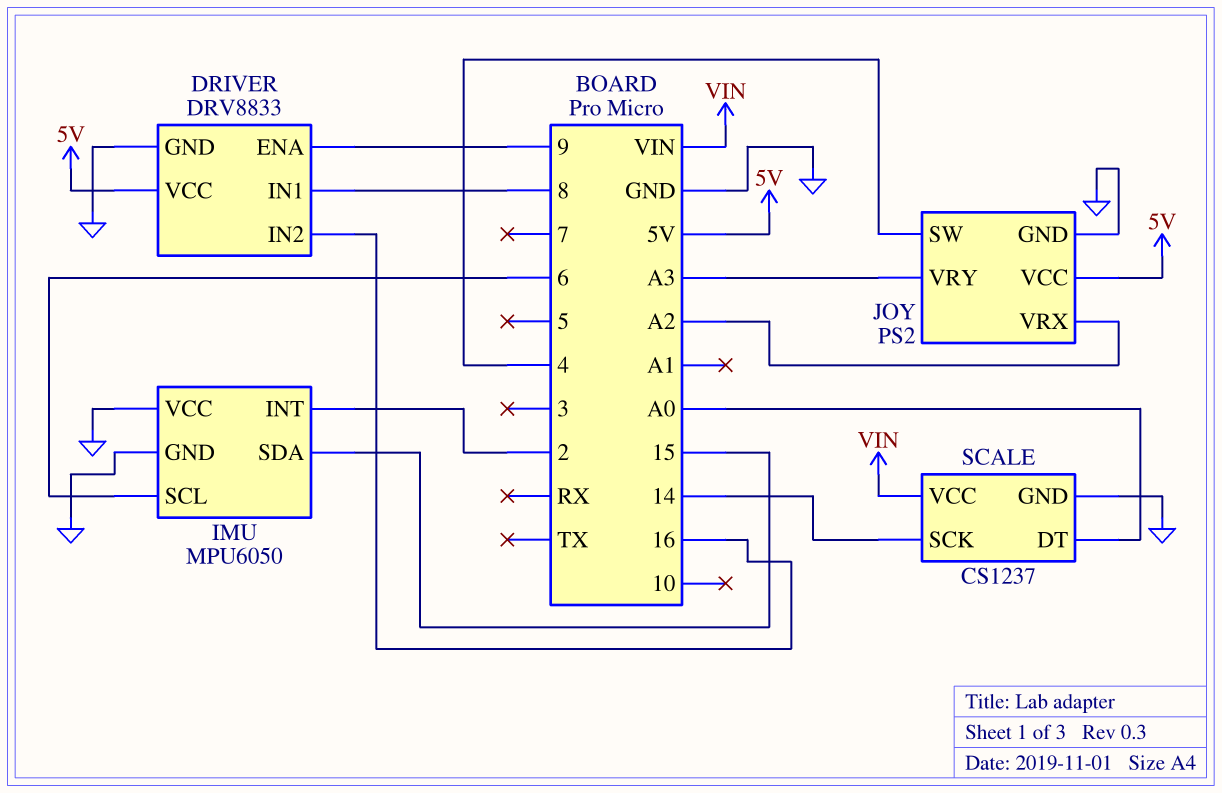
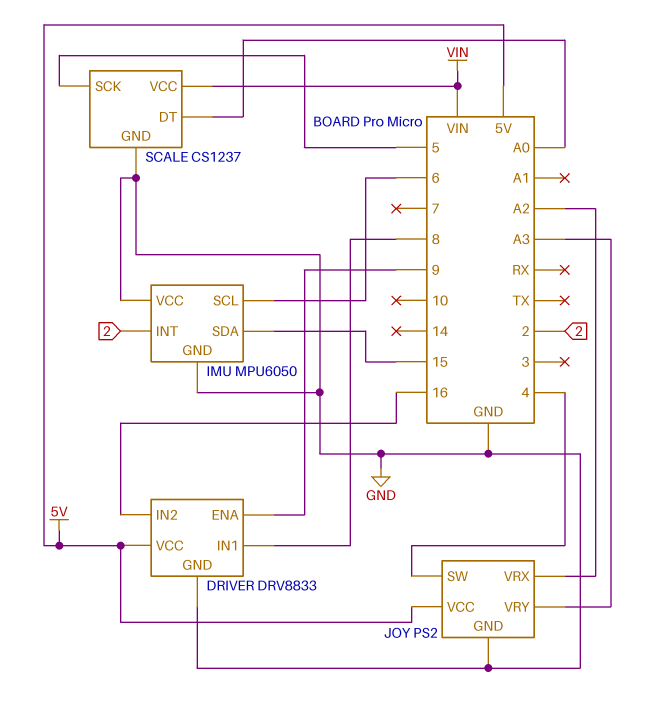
SCALE pin SCK: 14 -> 5

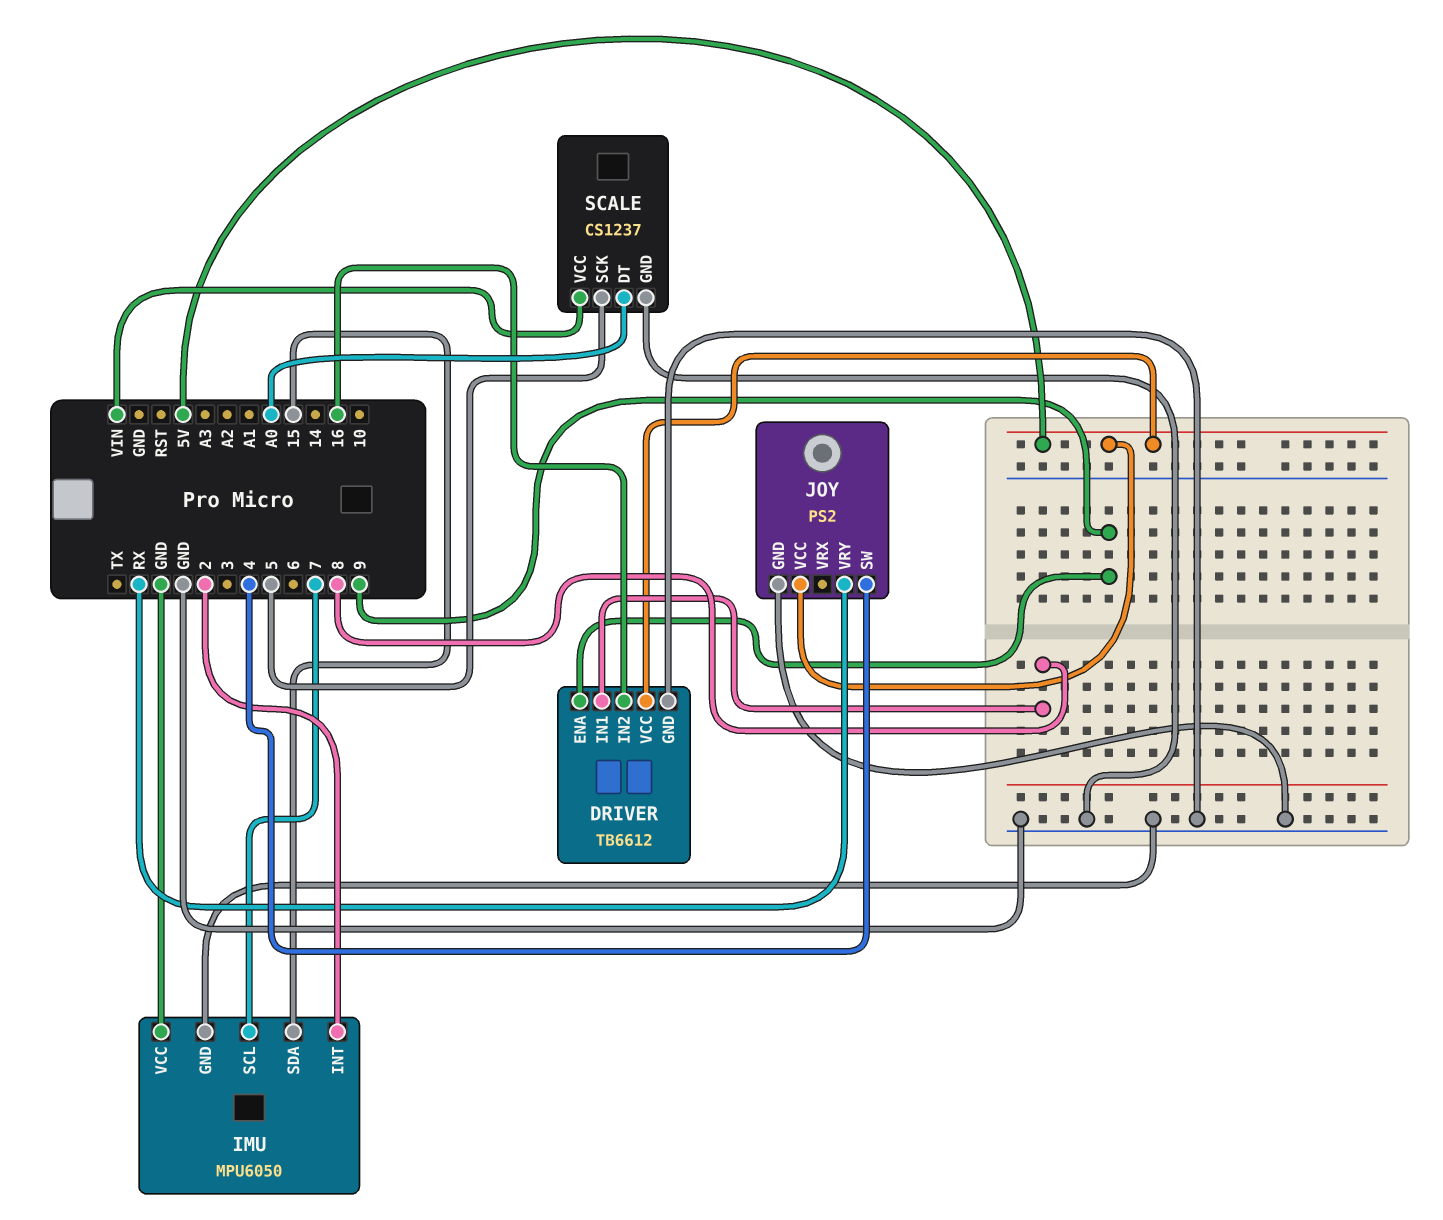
DRIVER: DRV8833 -> TB6612
IMU pin SCL: 6 -> 7
JOY pin VRX: A2 -> none
JOY pin VRY: A3 -> RX

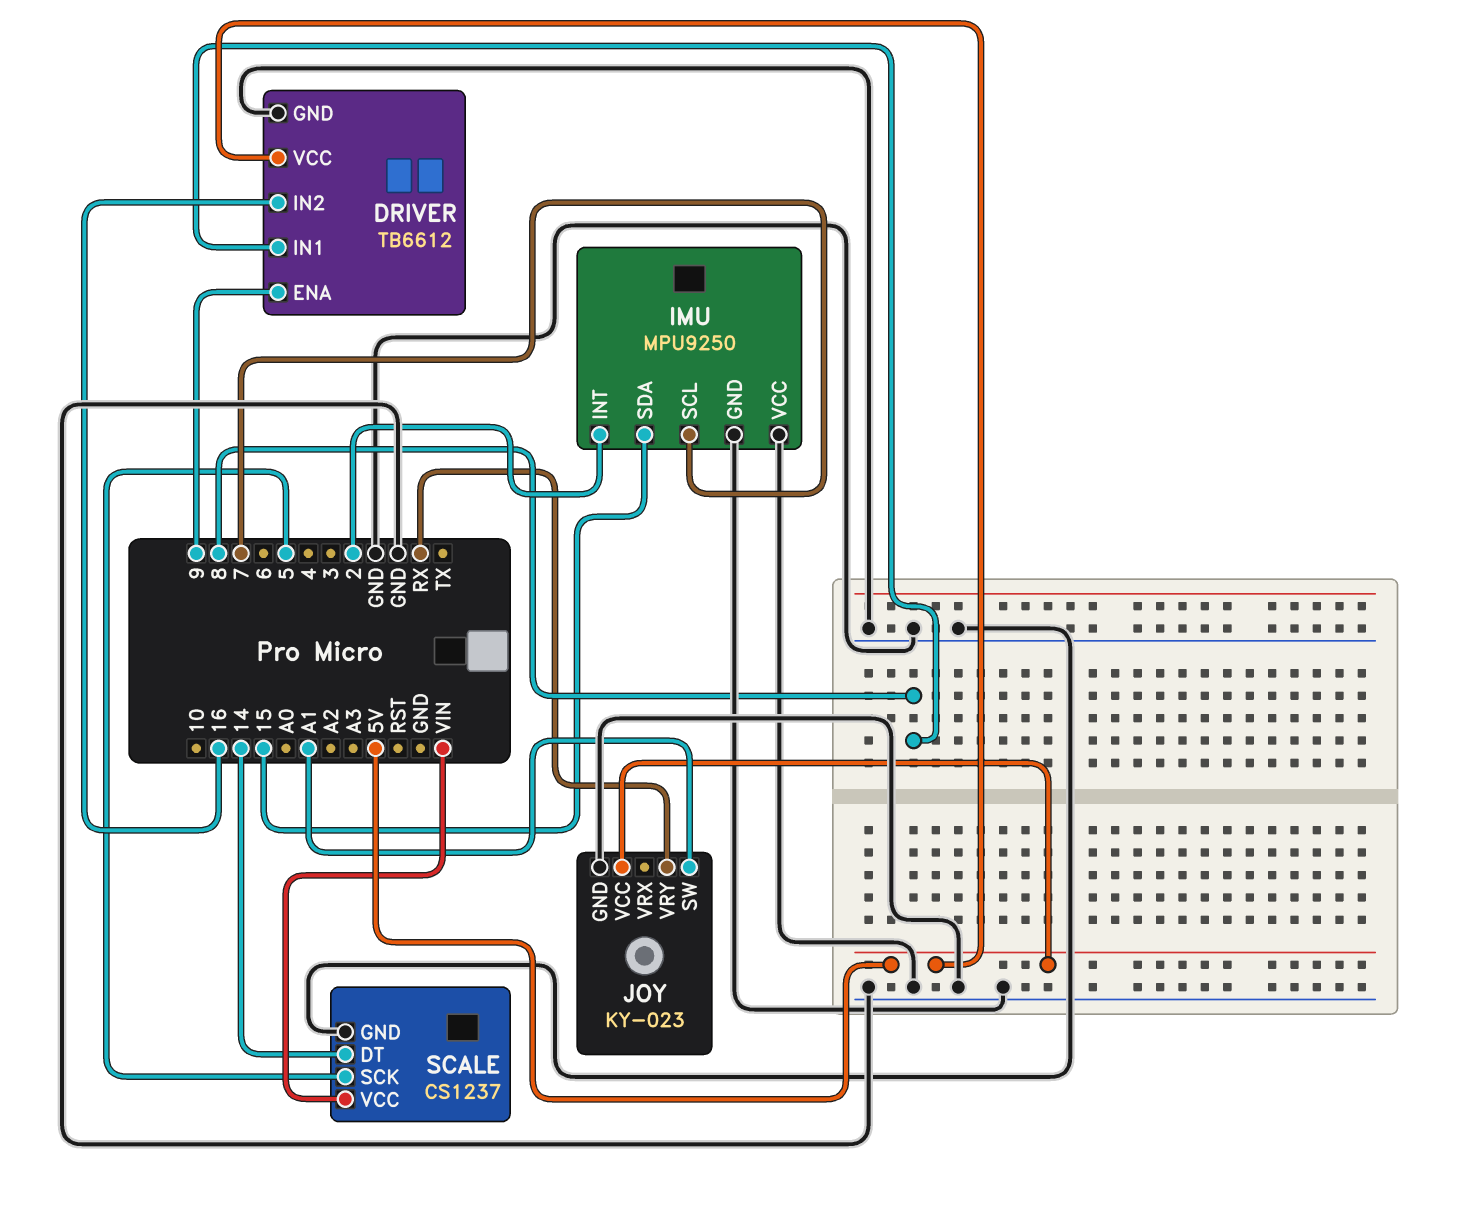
IMU: MPU6050 -> MPU9250
JOY: PS2 -> KY-023
JOY pin SW: 4 -> A1
SCALE pin DT: A0 -> 14

